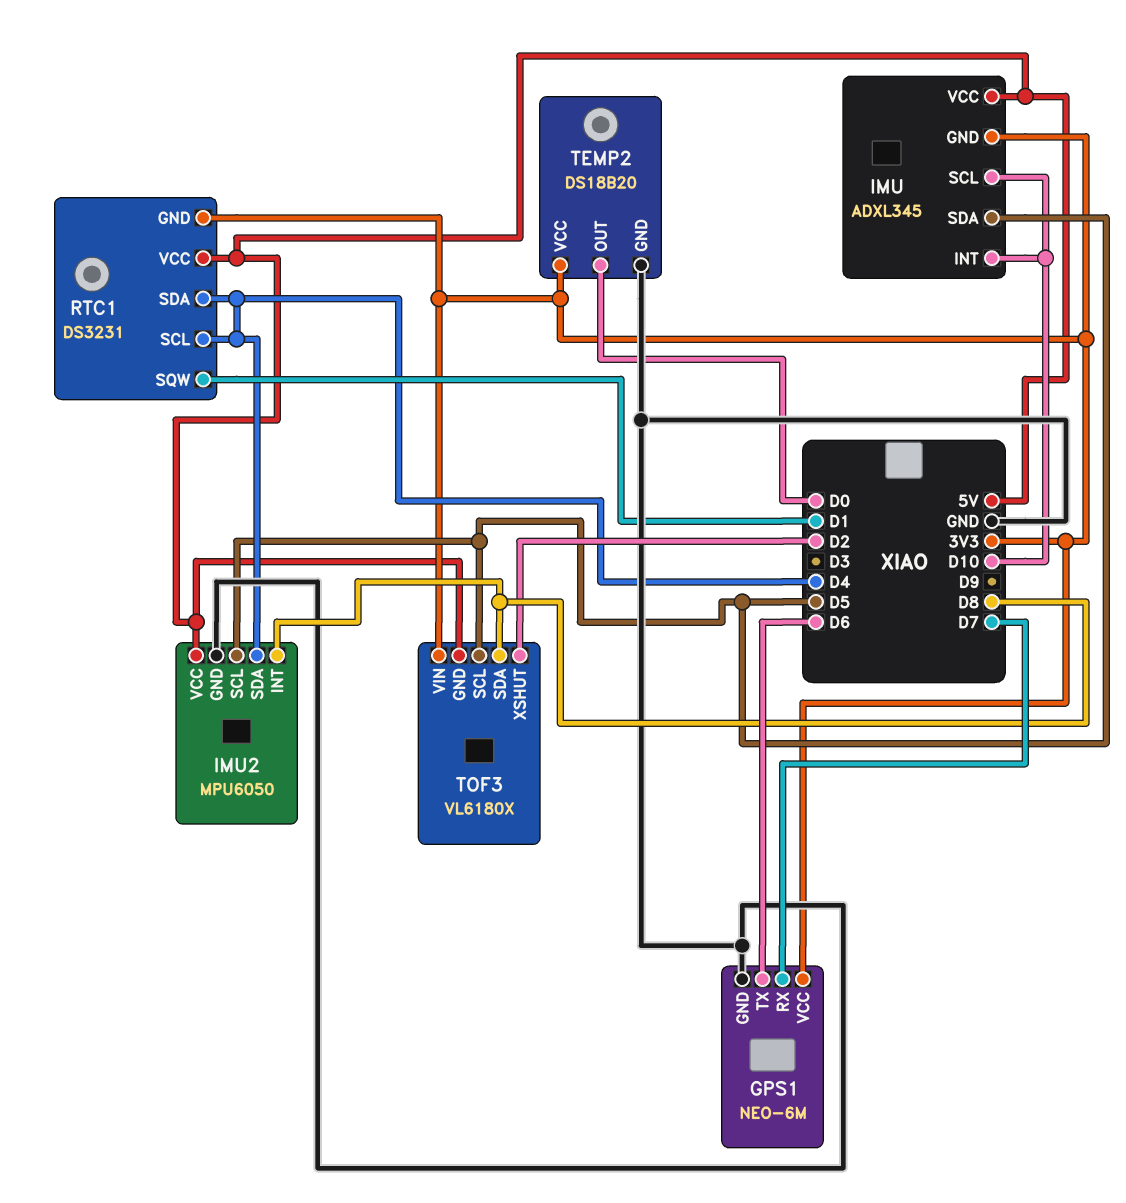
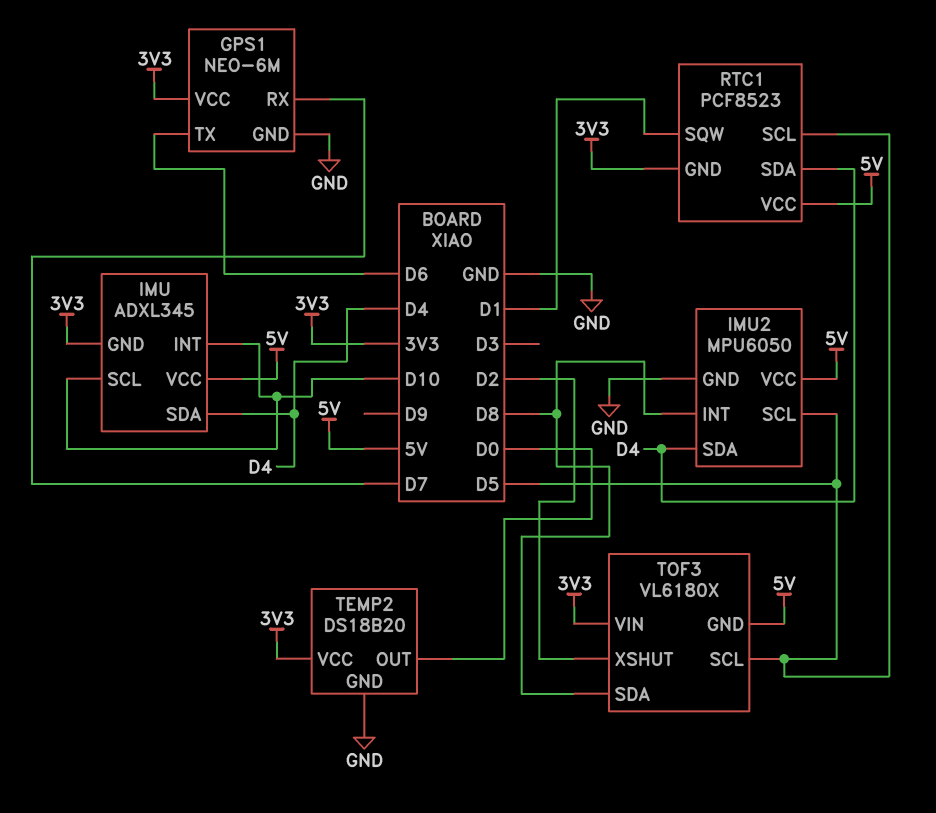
IMU pin SDA: D5 -> D4
RTC1: DS3231 -> PCF8523
RTC1 pin SCL: D4 -> D5

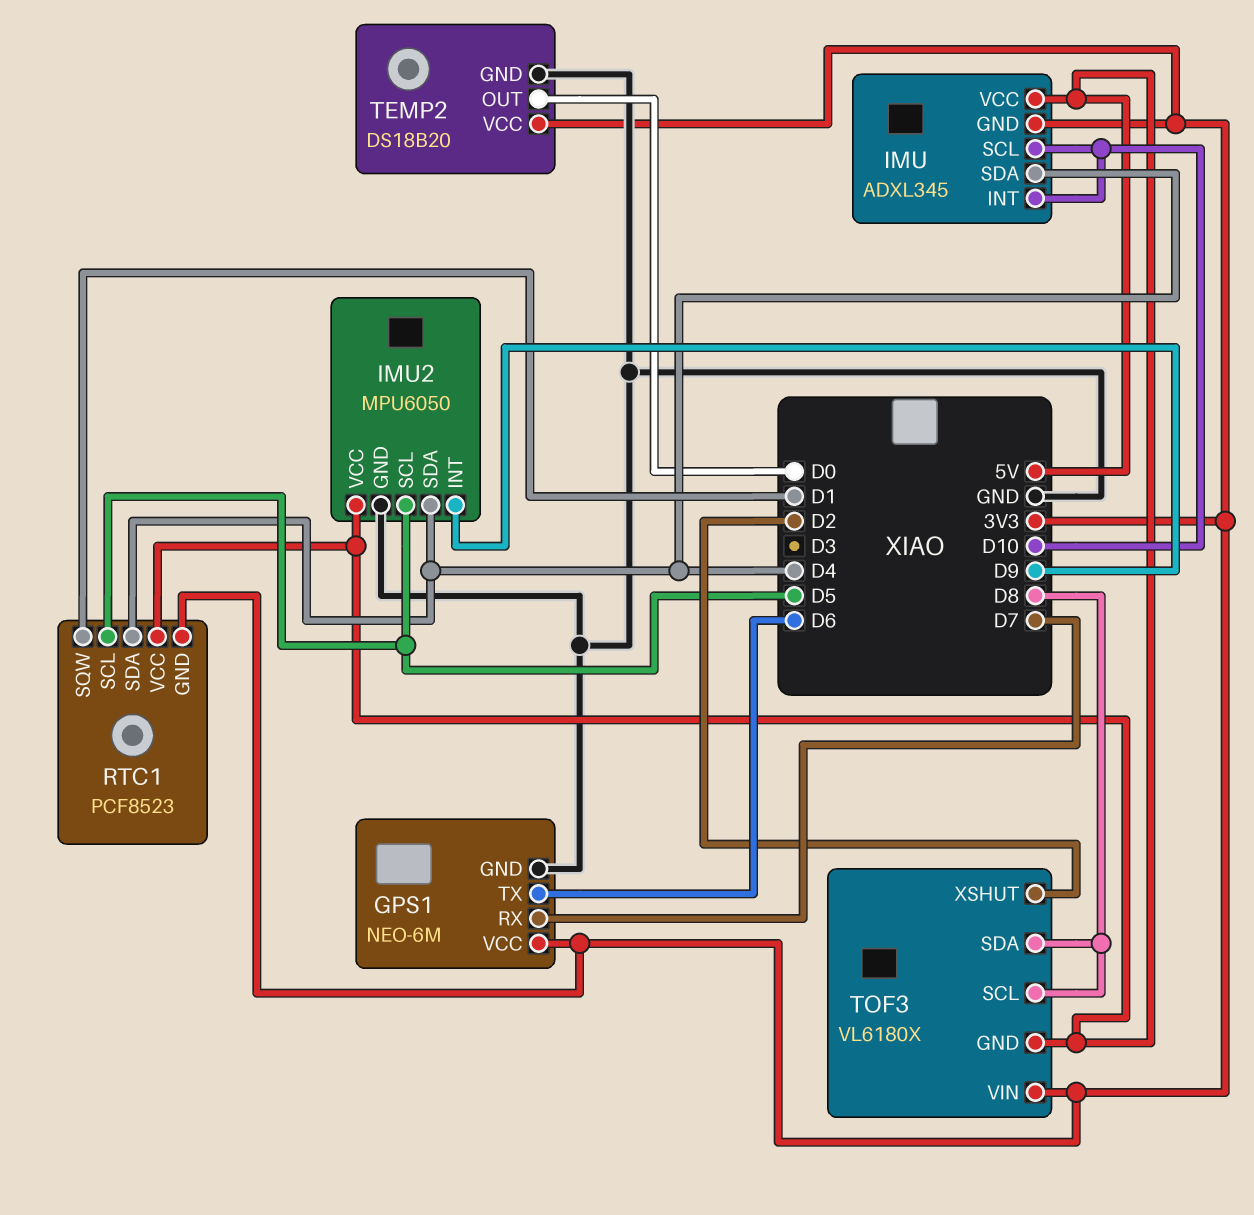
IMU2 pin INT: D8 -> D9
TOF3 pin SCL: D5 -> D8

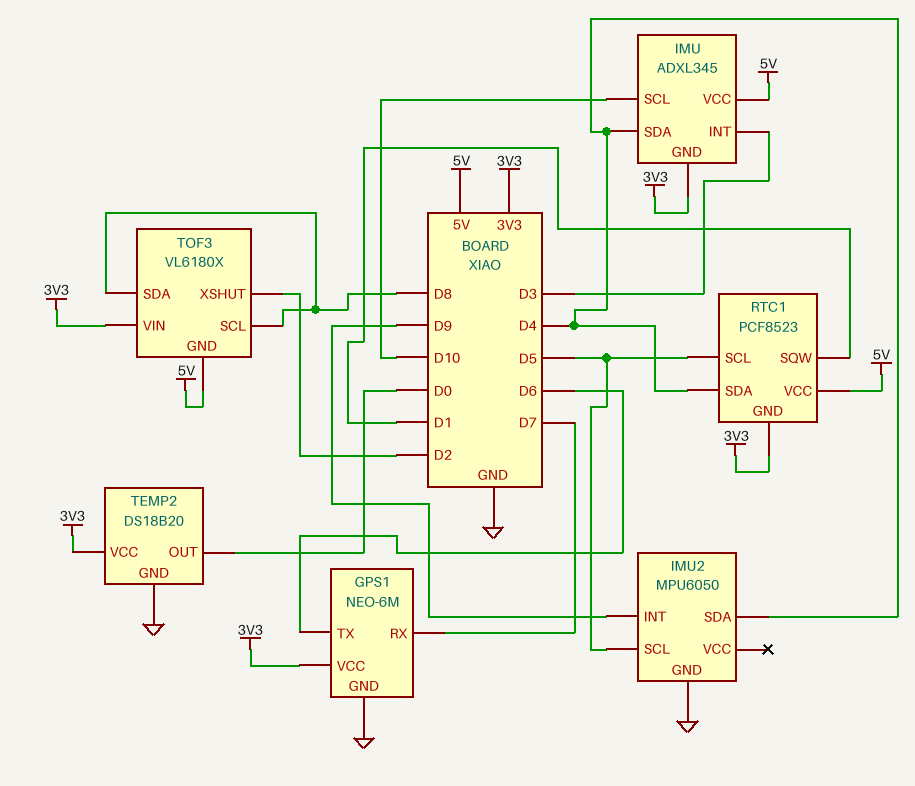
IMU pin INT: D10 -> D3
IMU2 pin VCC: 5V -> none

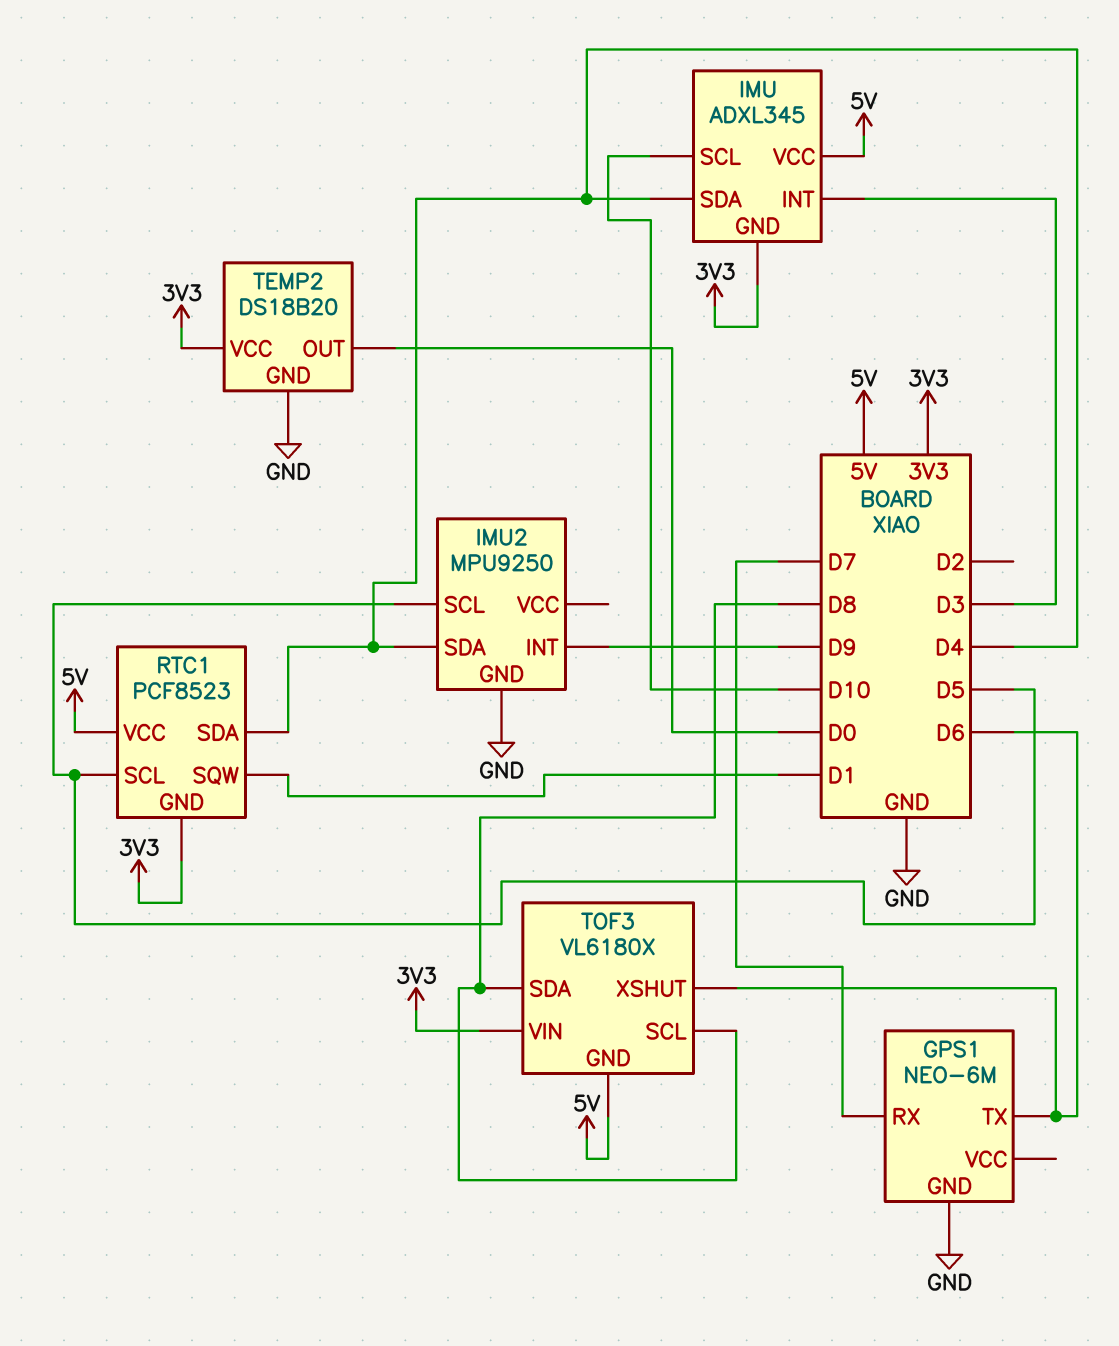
GPS1 pin VCC: 3V3 -> none
IMU2: MPU6050 -> MPU9250
TOF3 pin XSHUT: D2 -> D6

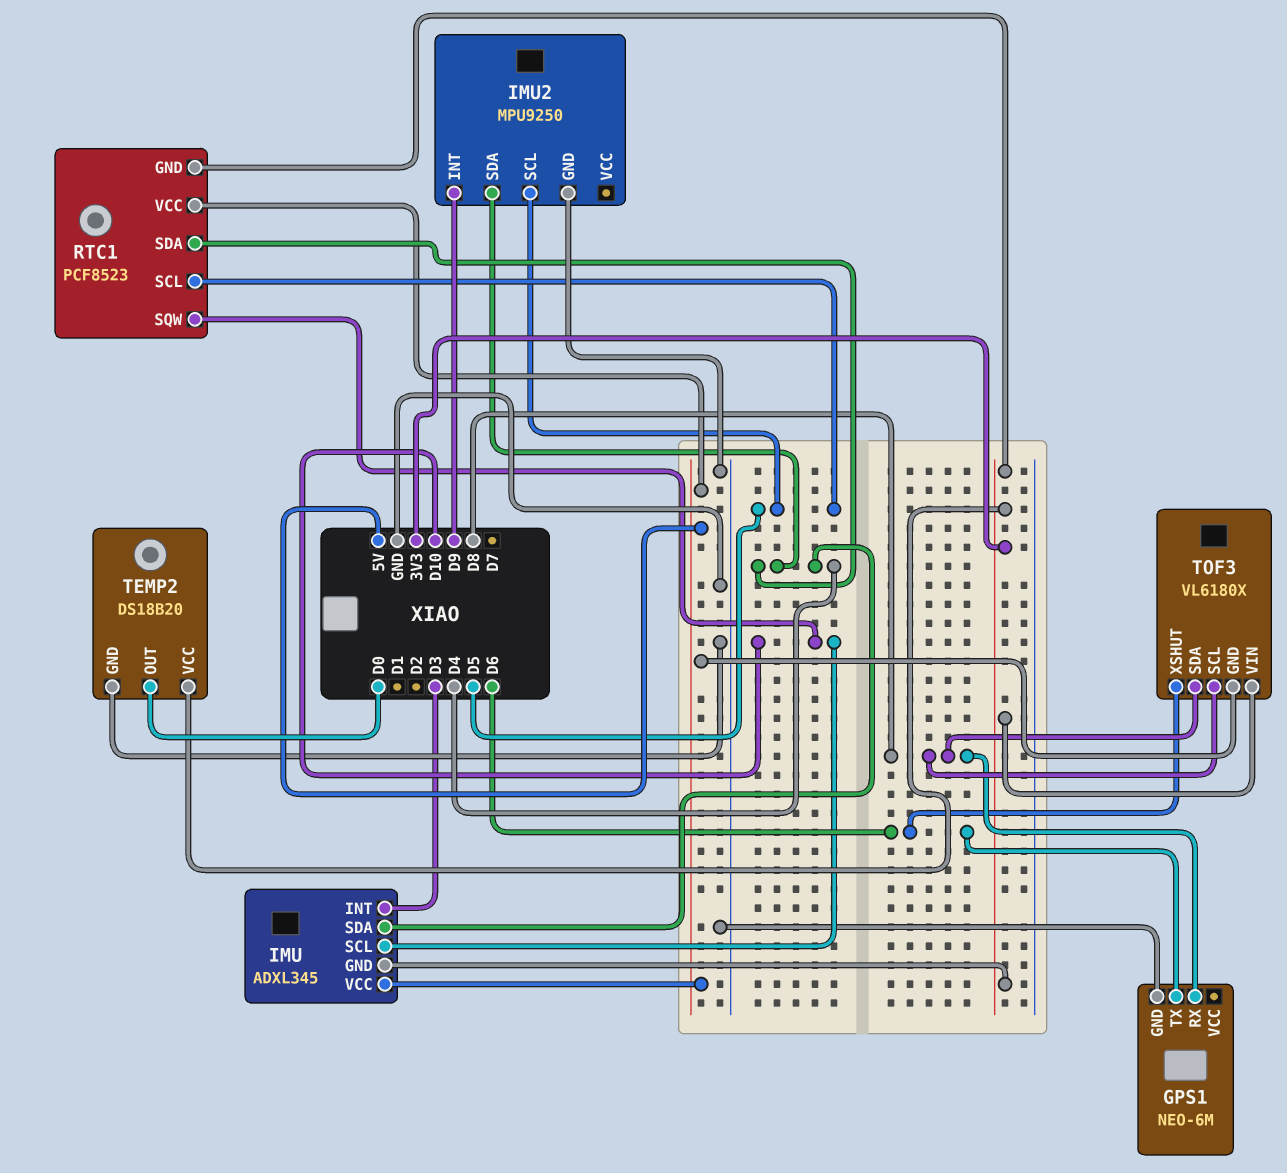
GPS1 pin RX: D7 -> D8
RTC1 pin SQW: D1 -> D10

